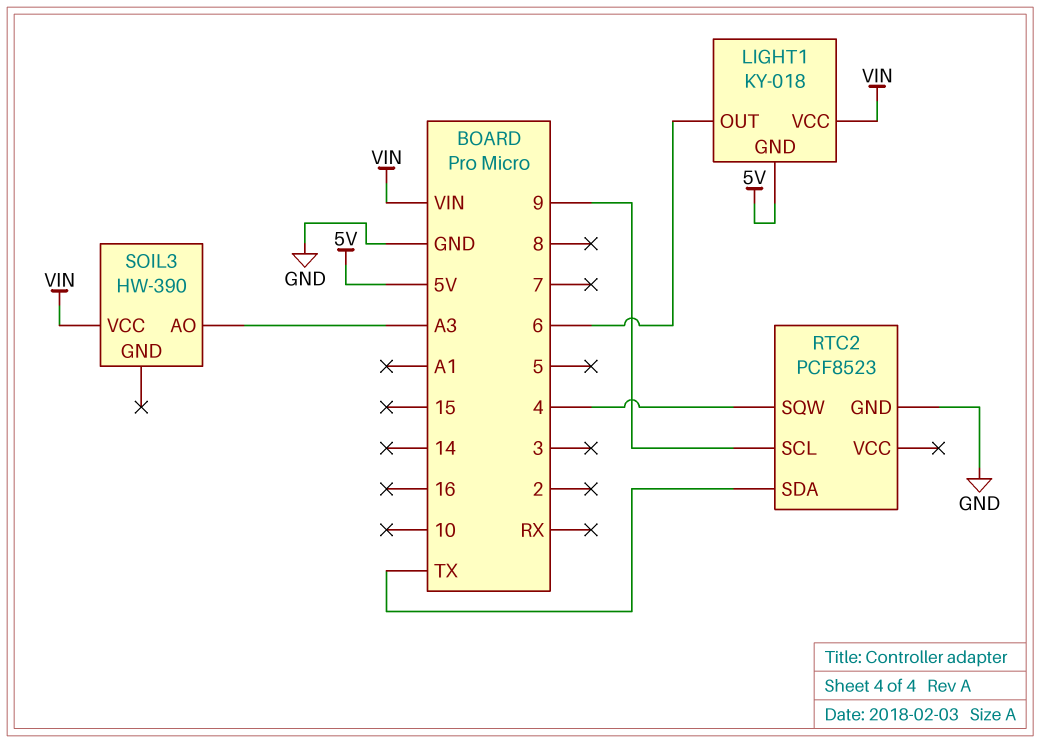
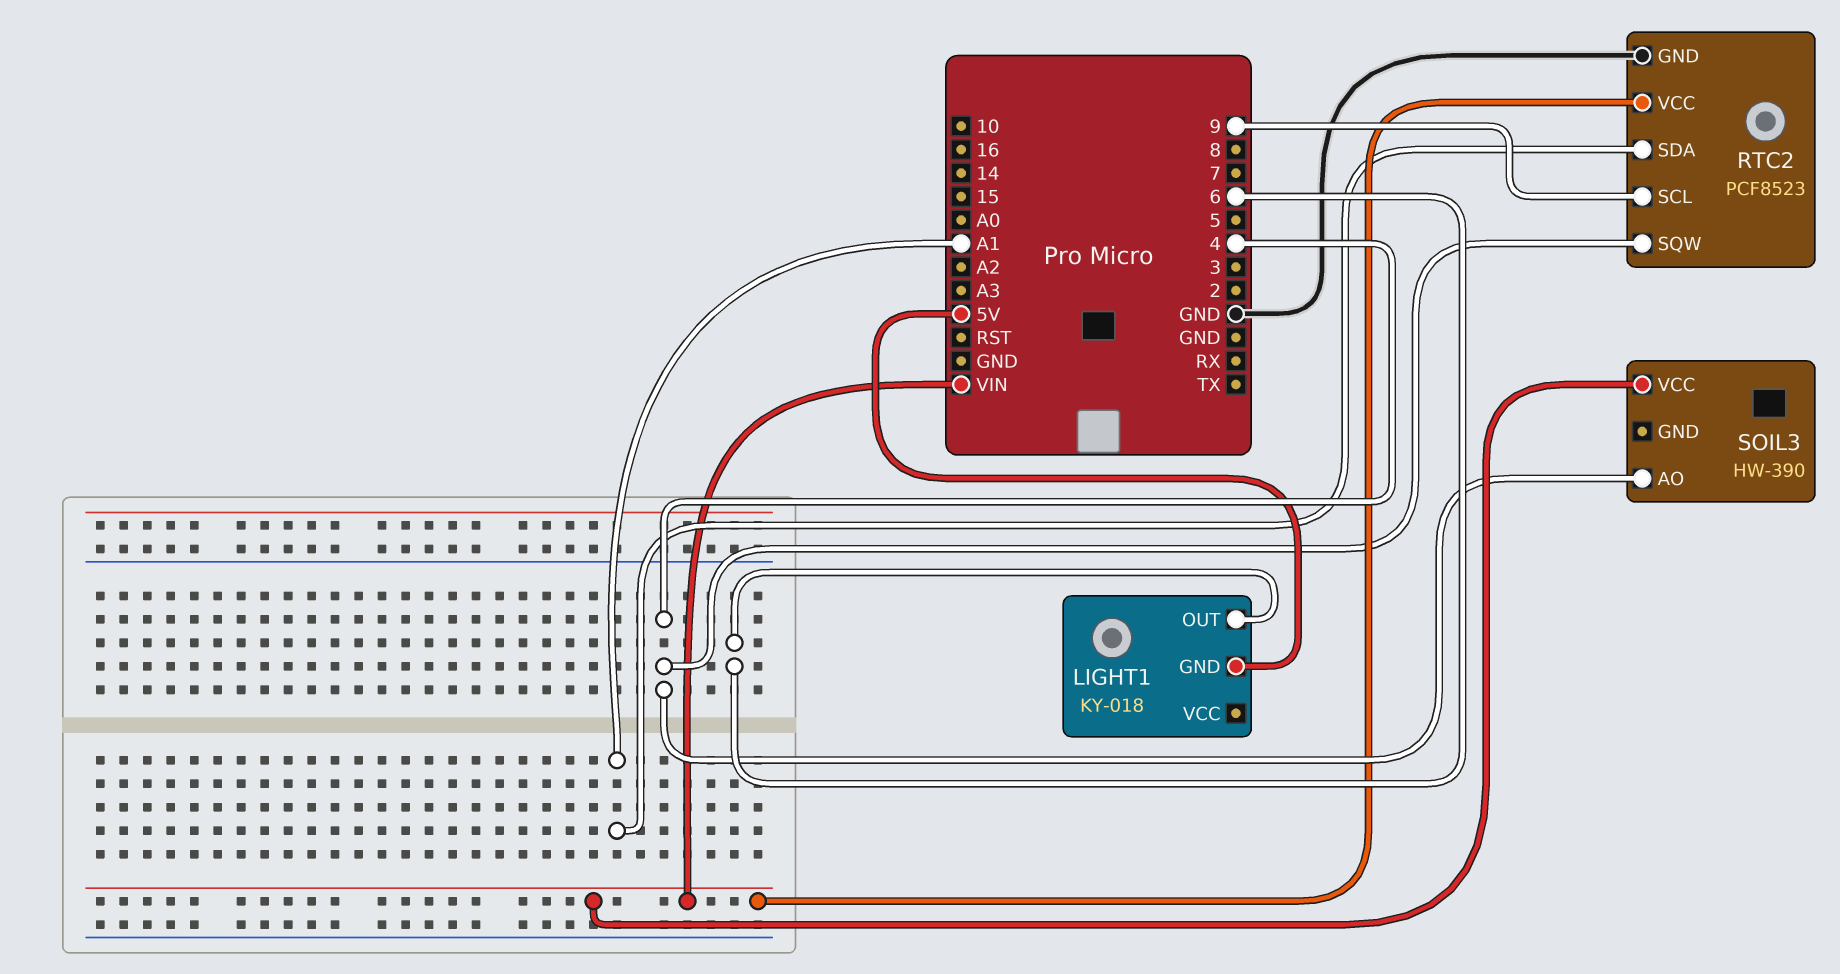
LIGHT1 pin VCC: VIN -> none
RTC2 pin SDA: TX -> A1
RTC2 pin VCC: none -> VIN
SOIL3 pin AO: A3 -> 4

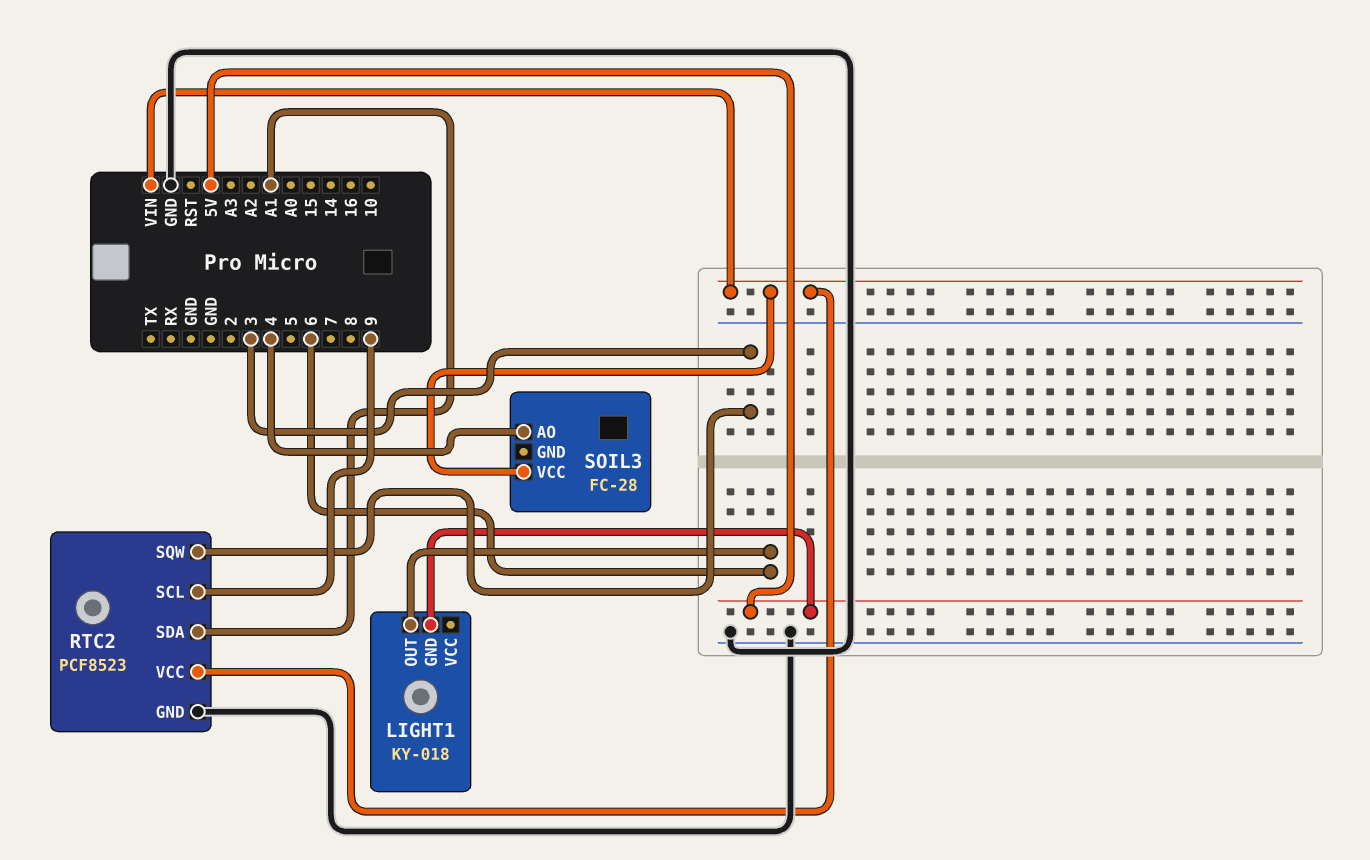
RTC2 pin SQW: 4 -> 3
SOIL3: HW-390 -> FC-28

